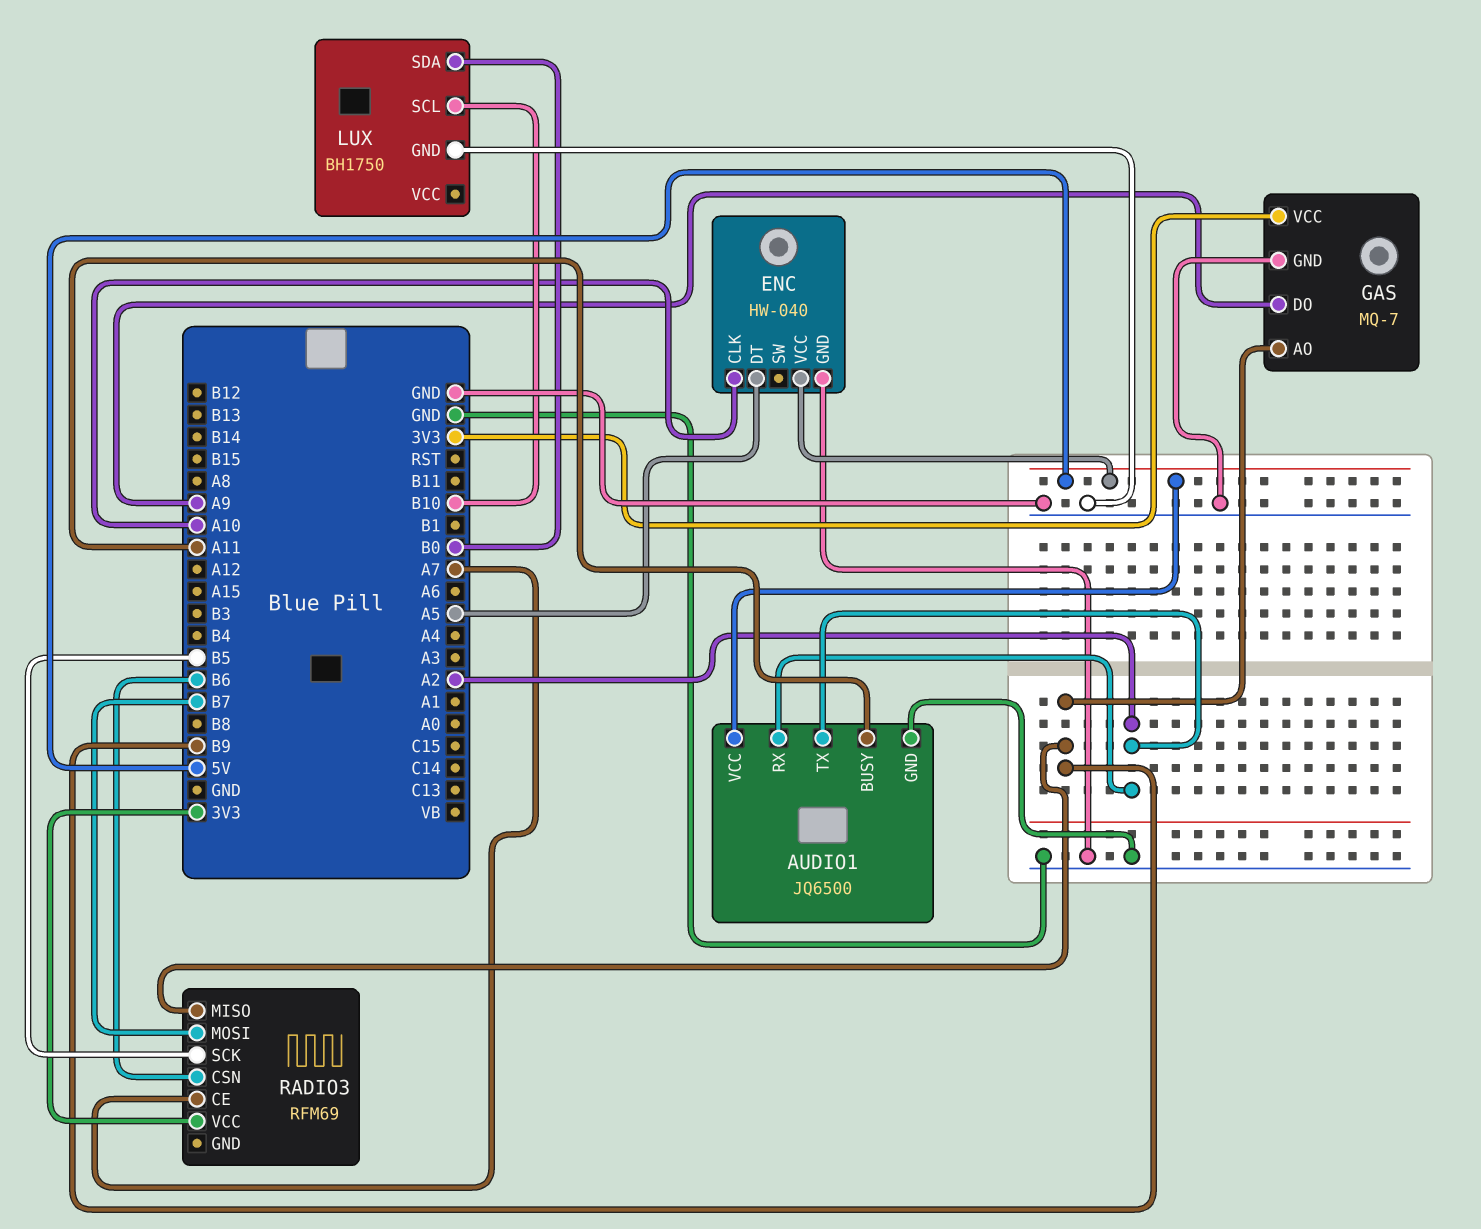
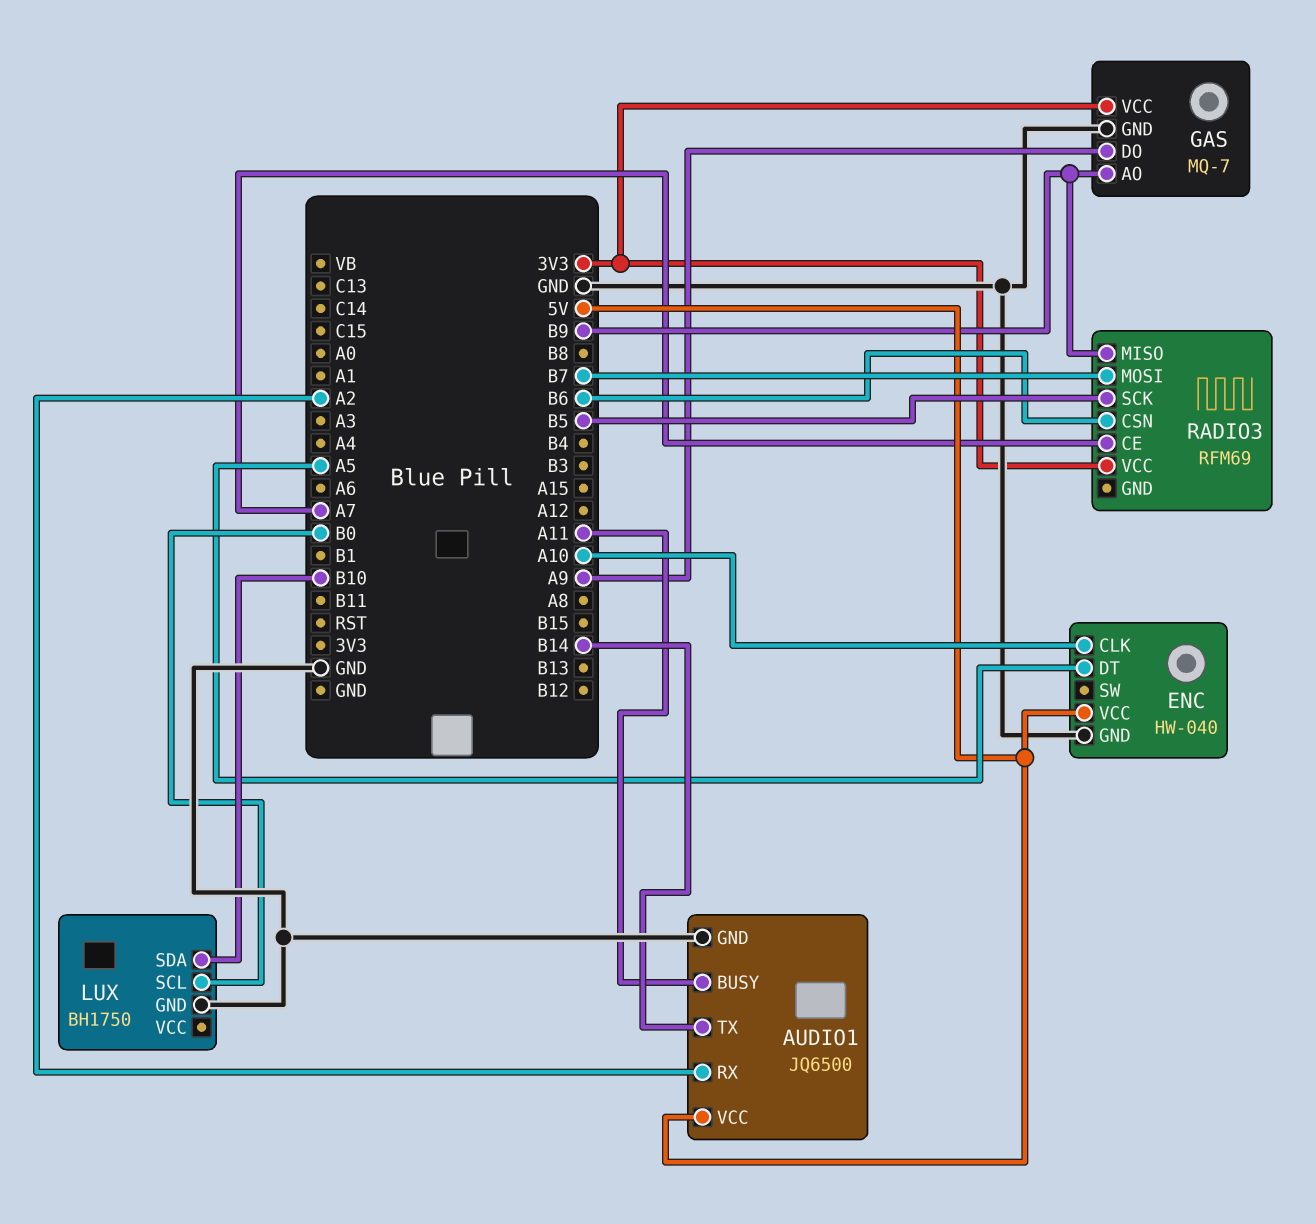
AUDIO1 pin TX: A2 -> B14
LUX pin SCL: B10 -> B0
LUX pin SDA: B0 -> B10

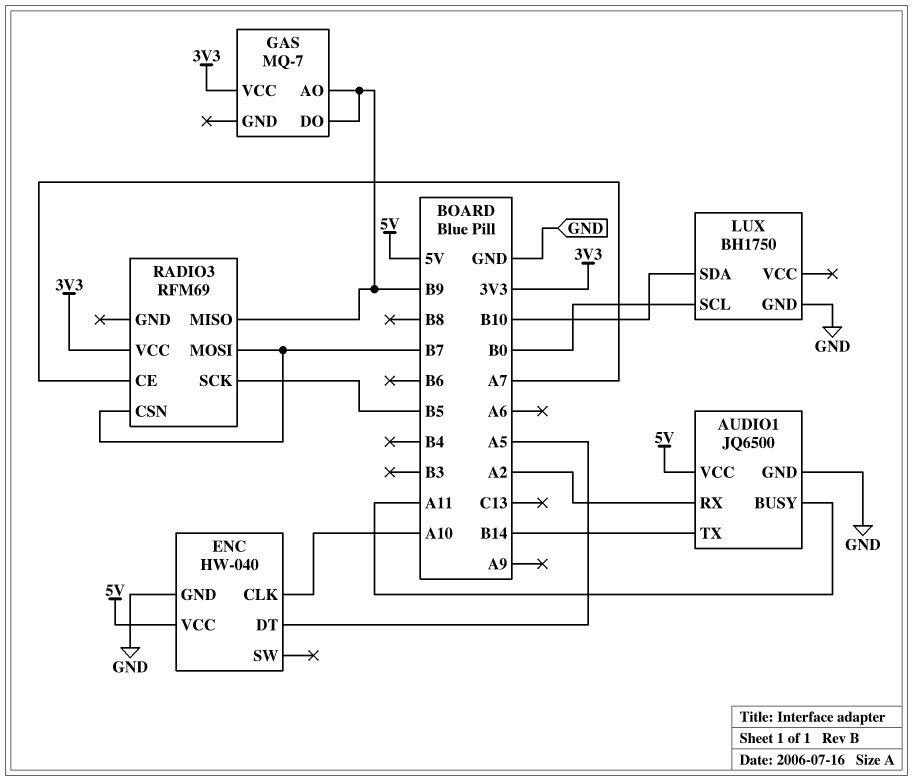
GAS pin DO: A9 -> B9
GAS pin GND: GND -> none
RADIO3 pin CSN: B6 -> B7

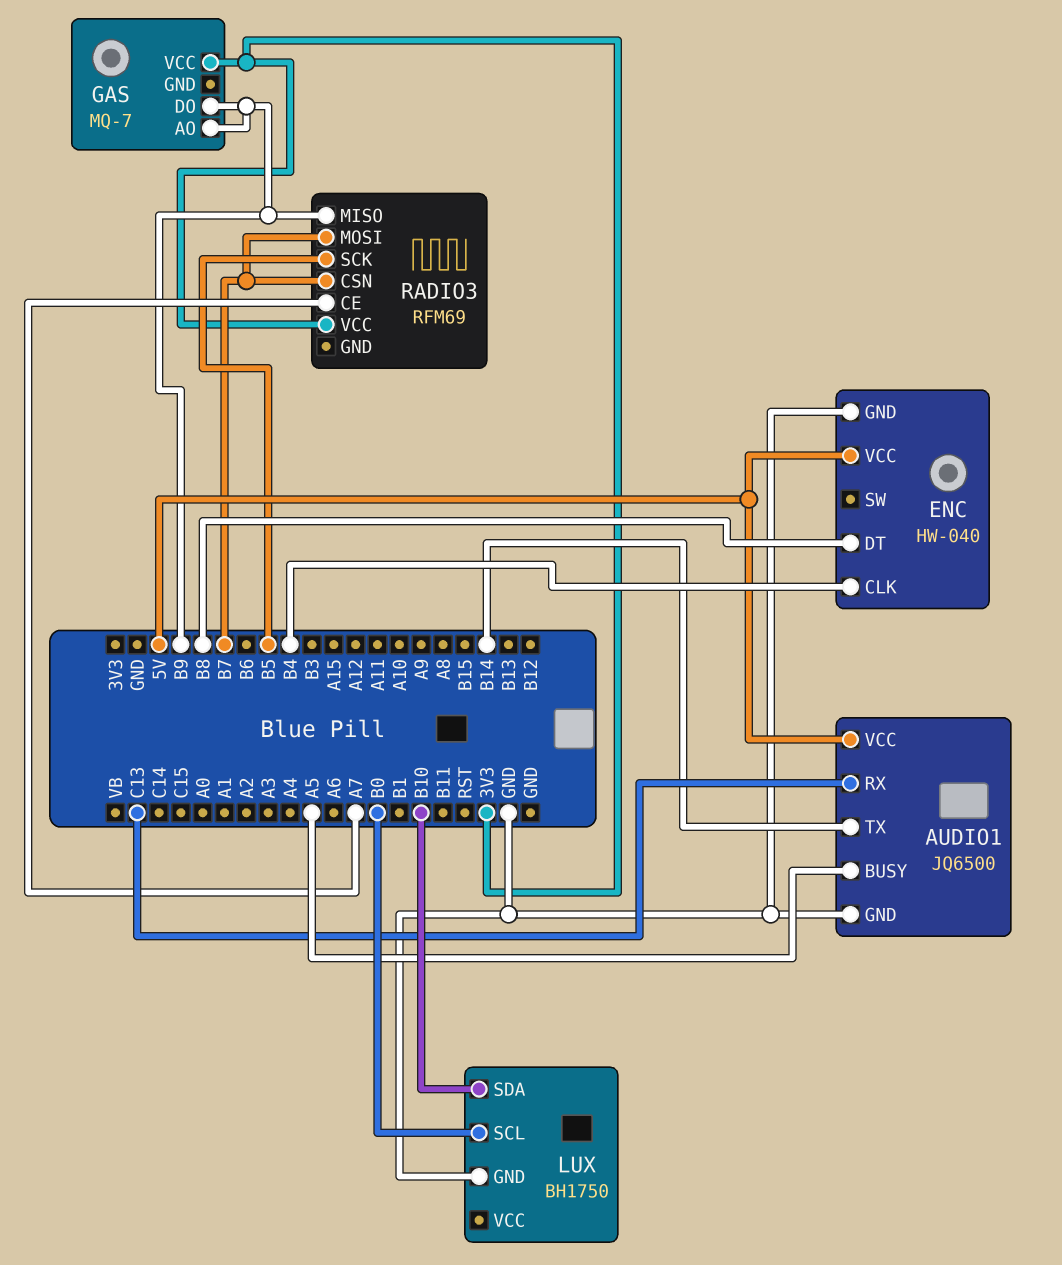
AUDIO1 pin BUSY: A11 -> A5
AUDIO1 pin RX: A2 -> C13
ENC pin CLK: A10 -> B4
ENC pin DT: A5 -> B8

